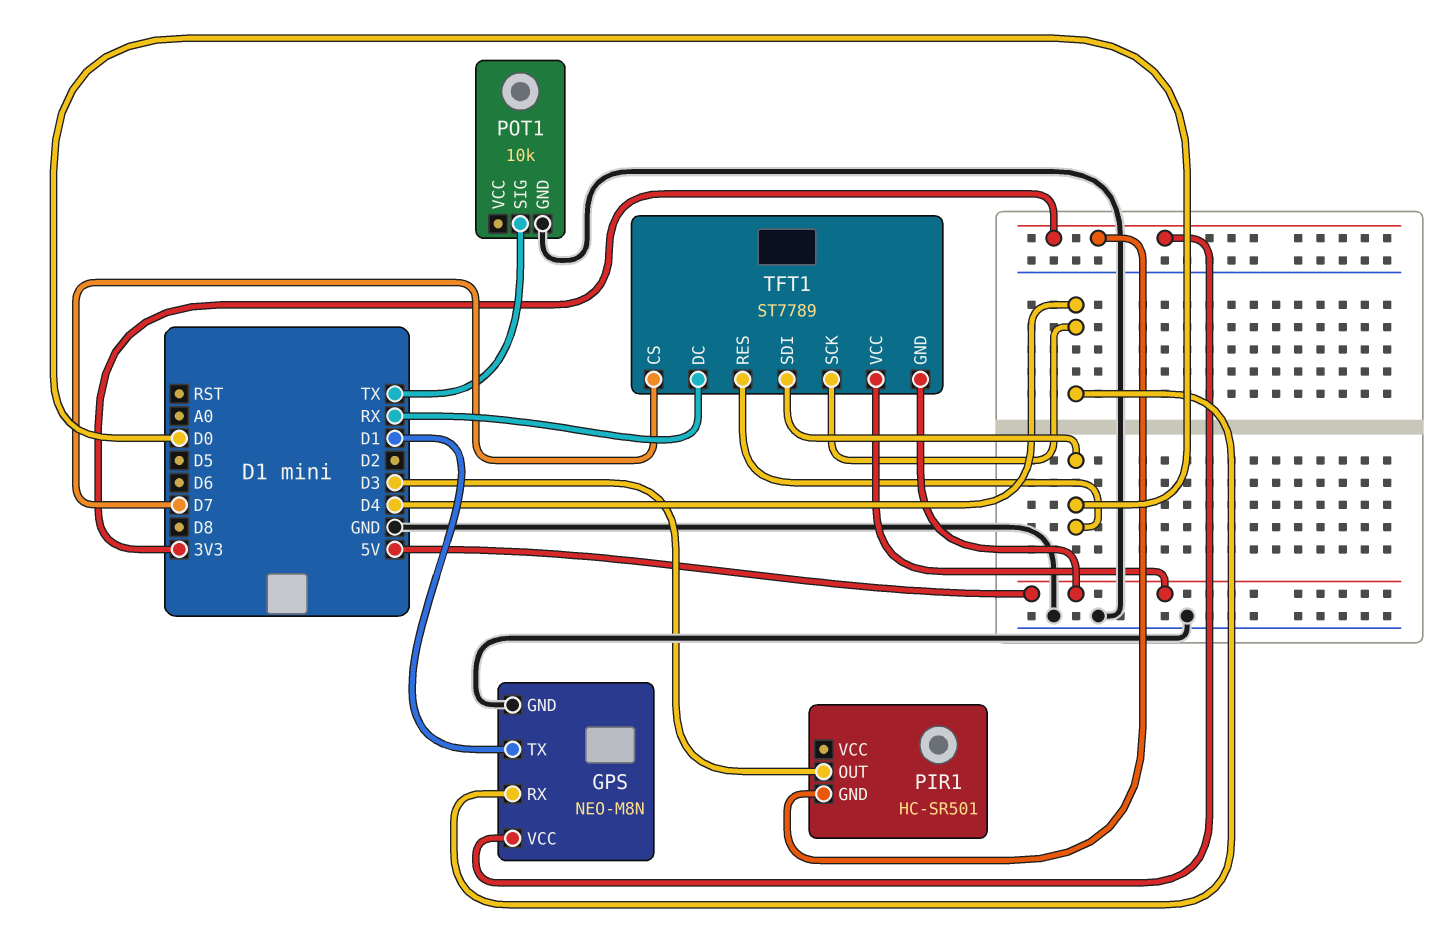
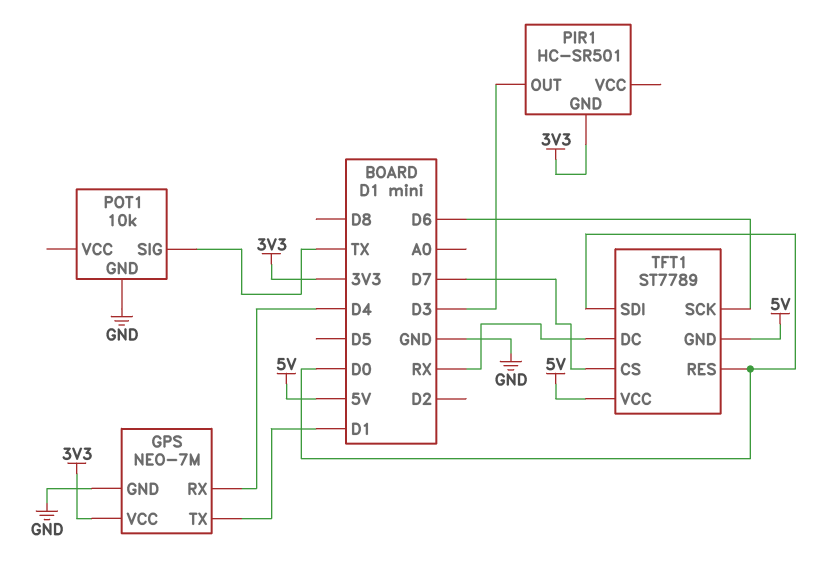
GPS: NEO-M8N -> NEO-7M
TFT1 pin SCK: D4 -> D6

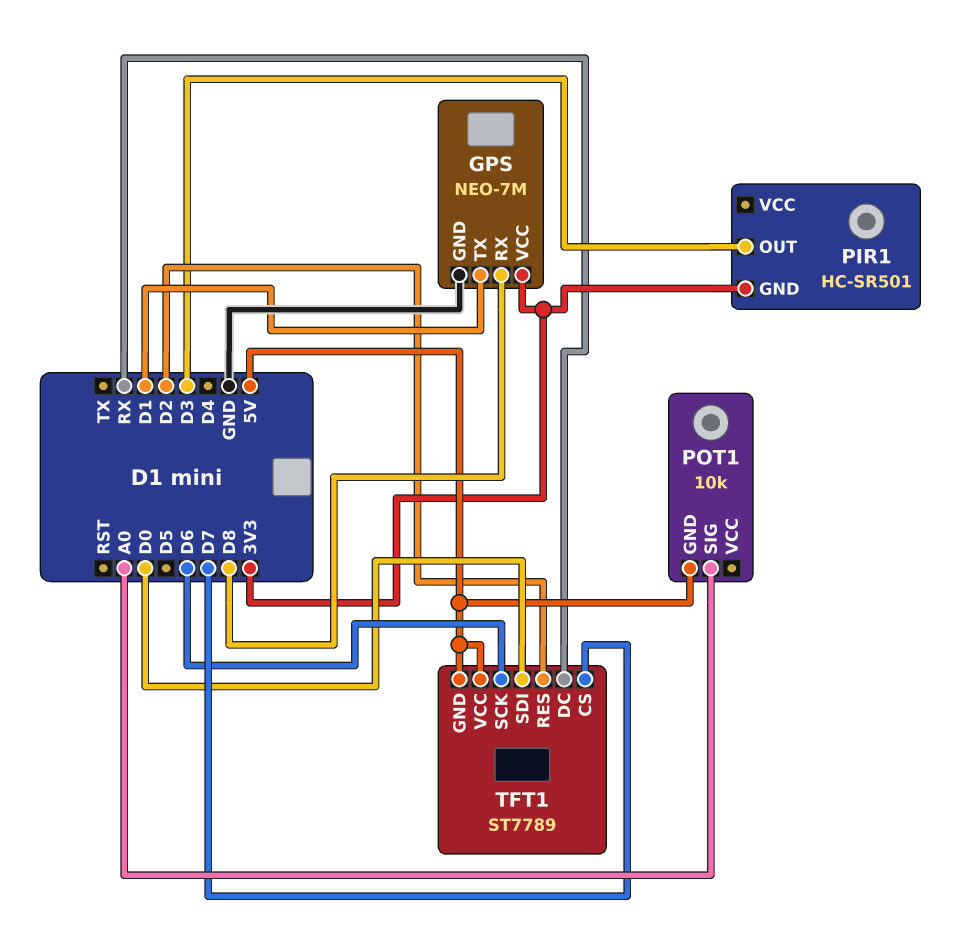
GPS pin RX: D4 -> D8
POT1 pin GND: GND -> 5V
POT1 pin SIG: TX -> A0
TFT1 pin RES: D0 -> D2

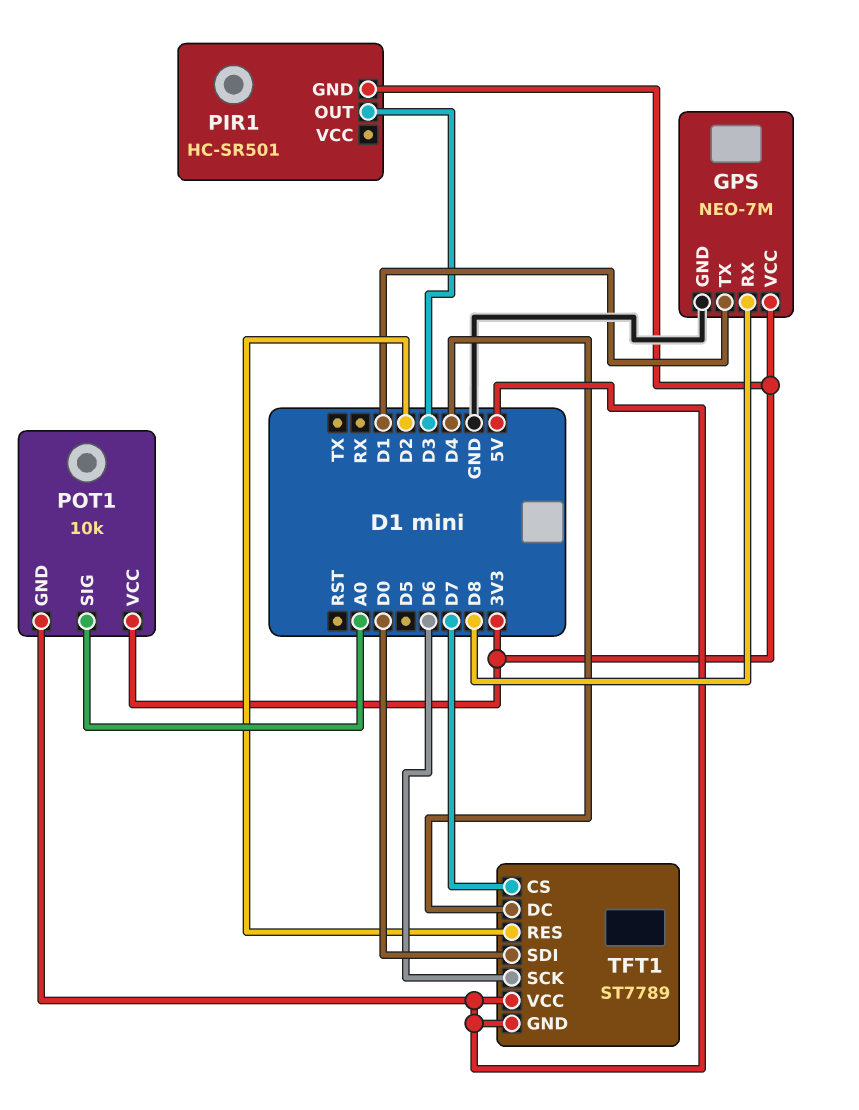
POT1 pin VCC: none -> 3V3
TFT1 pin DC: RX -> D4

